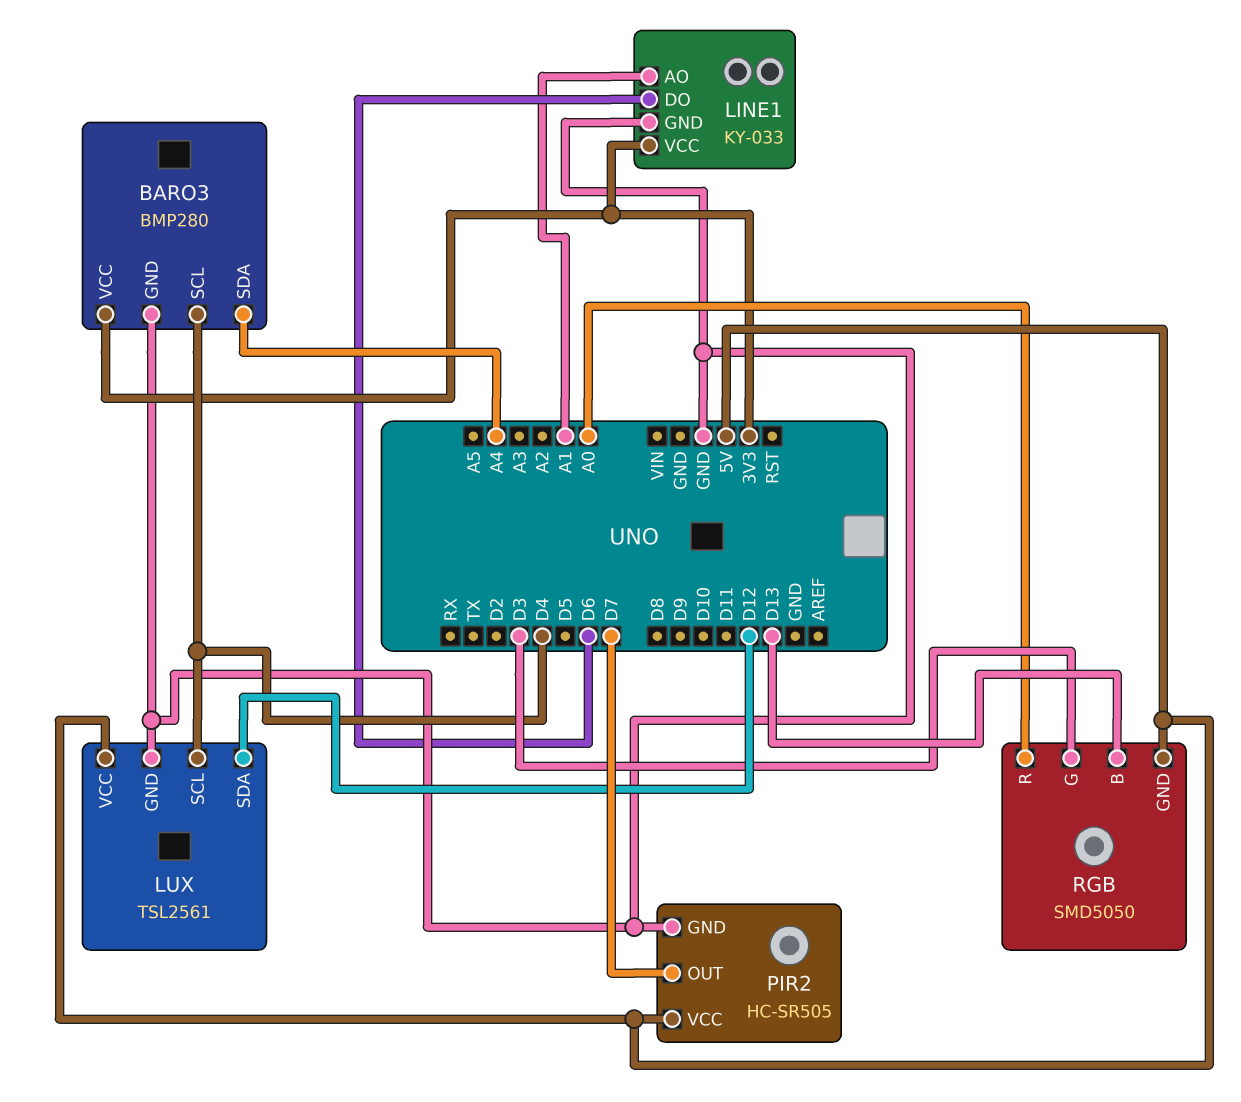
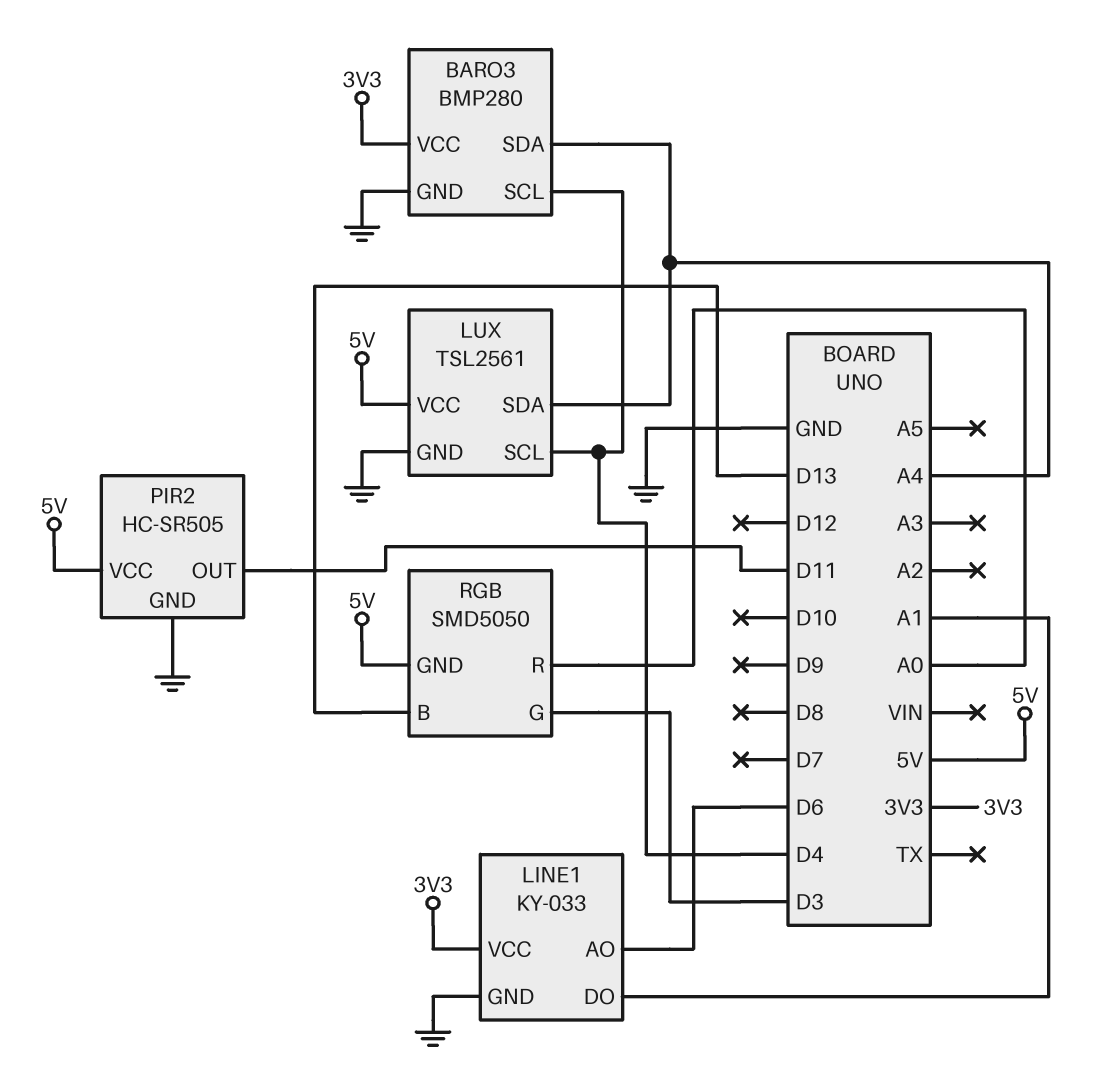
LINE1 pin AO: A1 -> D6
LINE1 pin DO: D6 -> A1
LUX pin SDA: D12 -> A4
PIR2 pin OUT: D7 -> D11

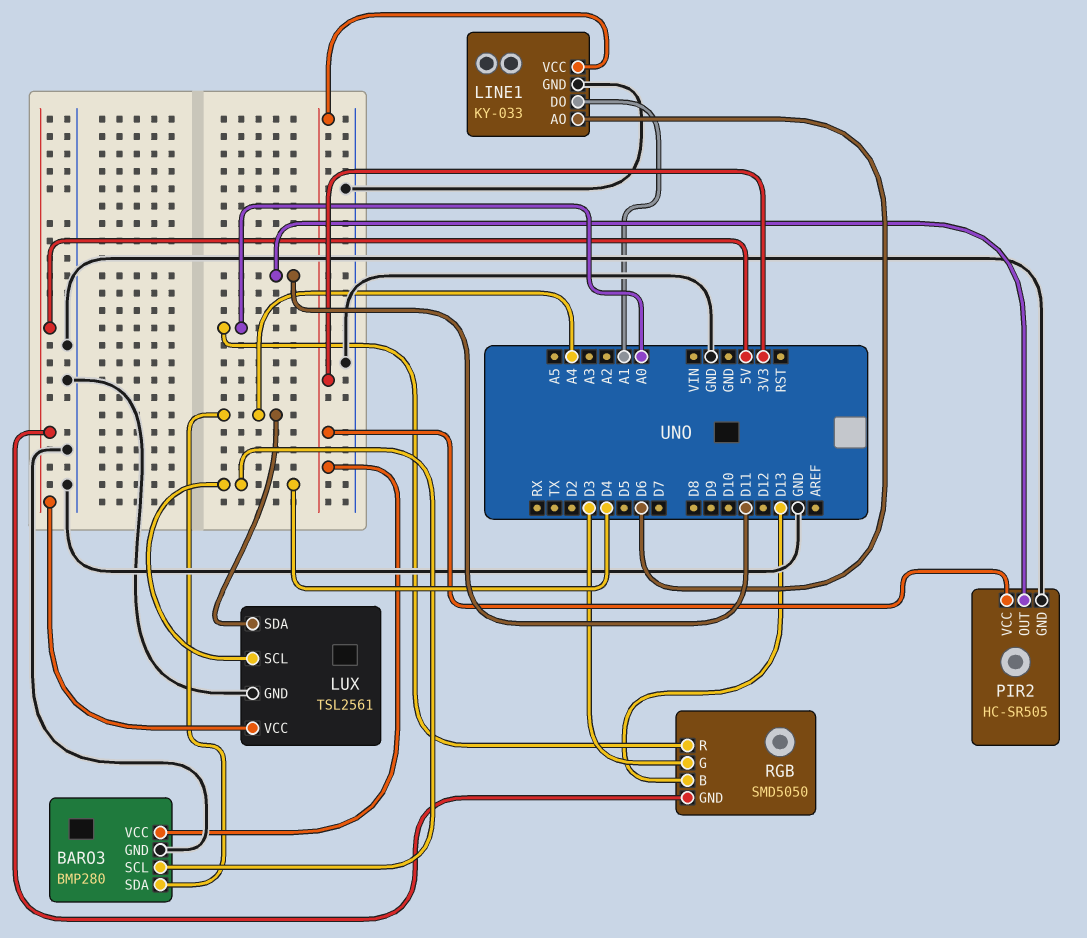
PIR2 pin VCC: 5V -> 3V3

